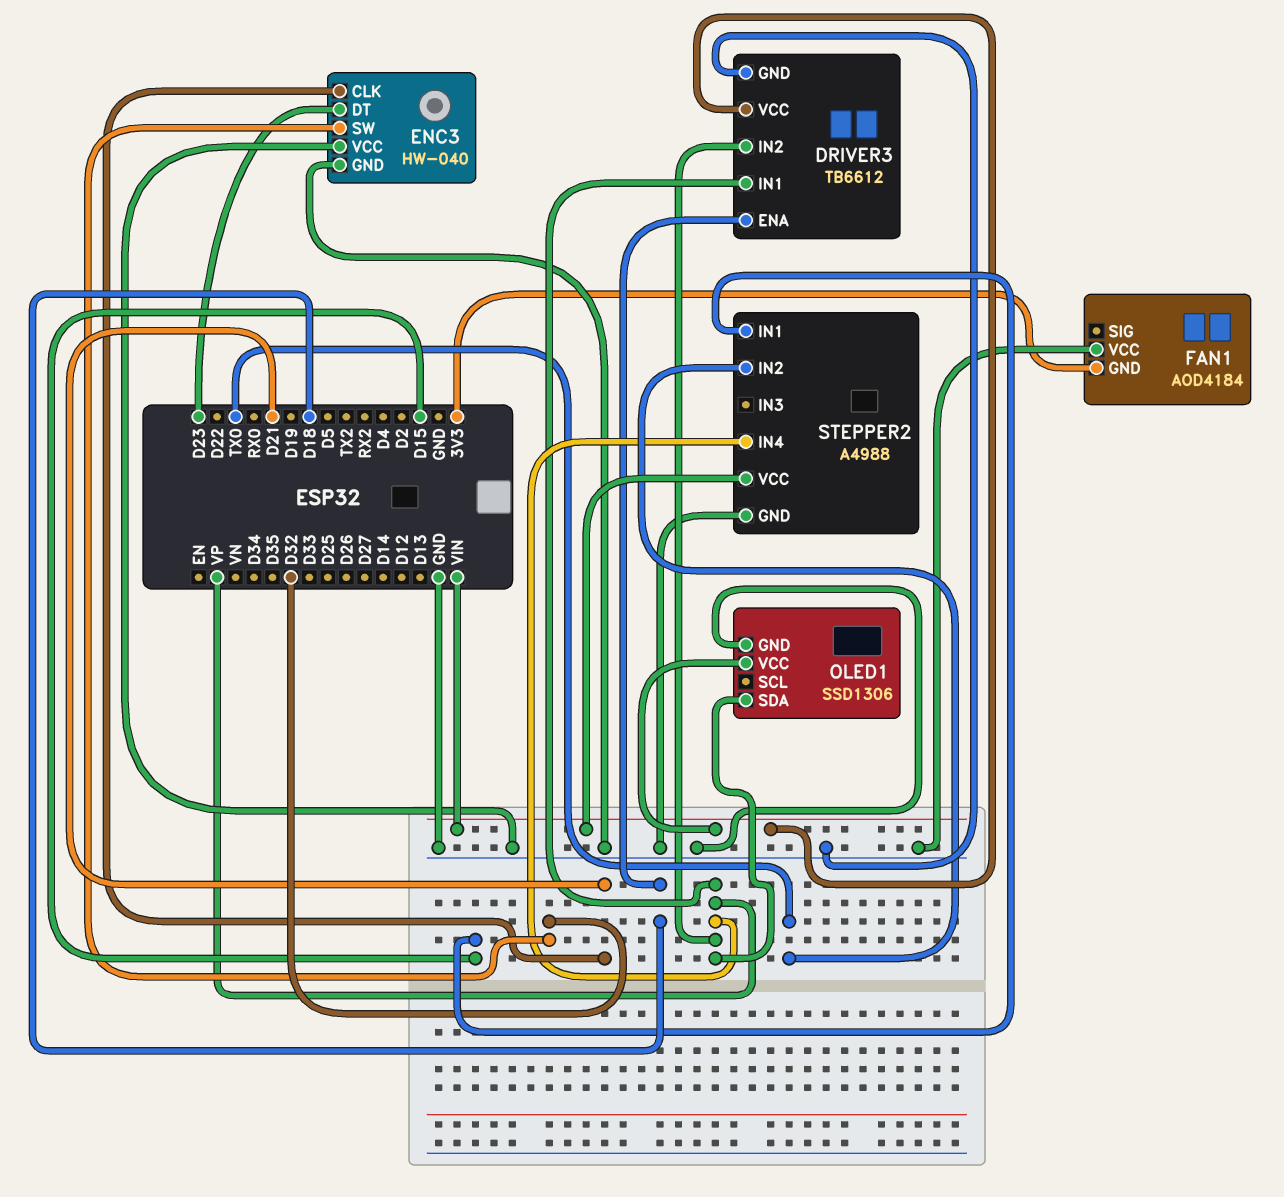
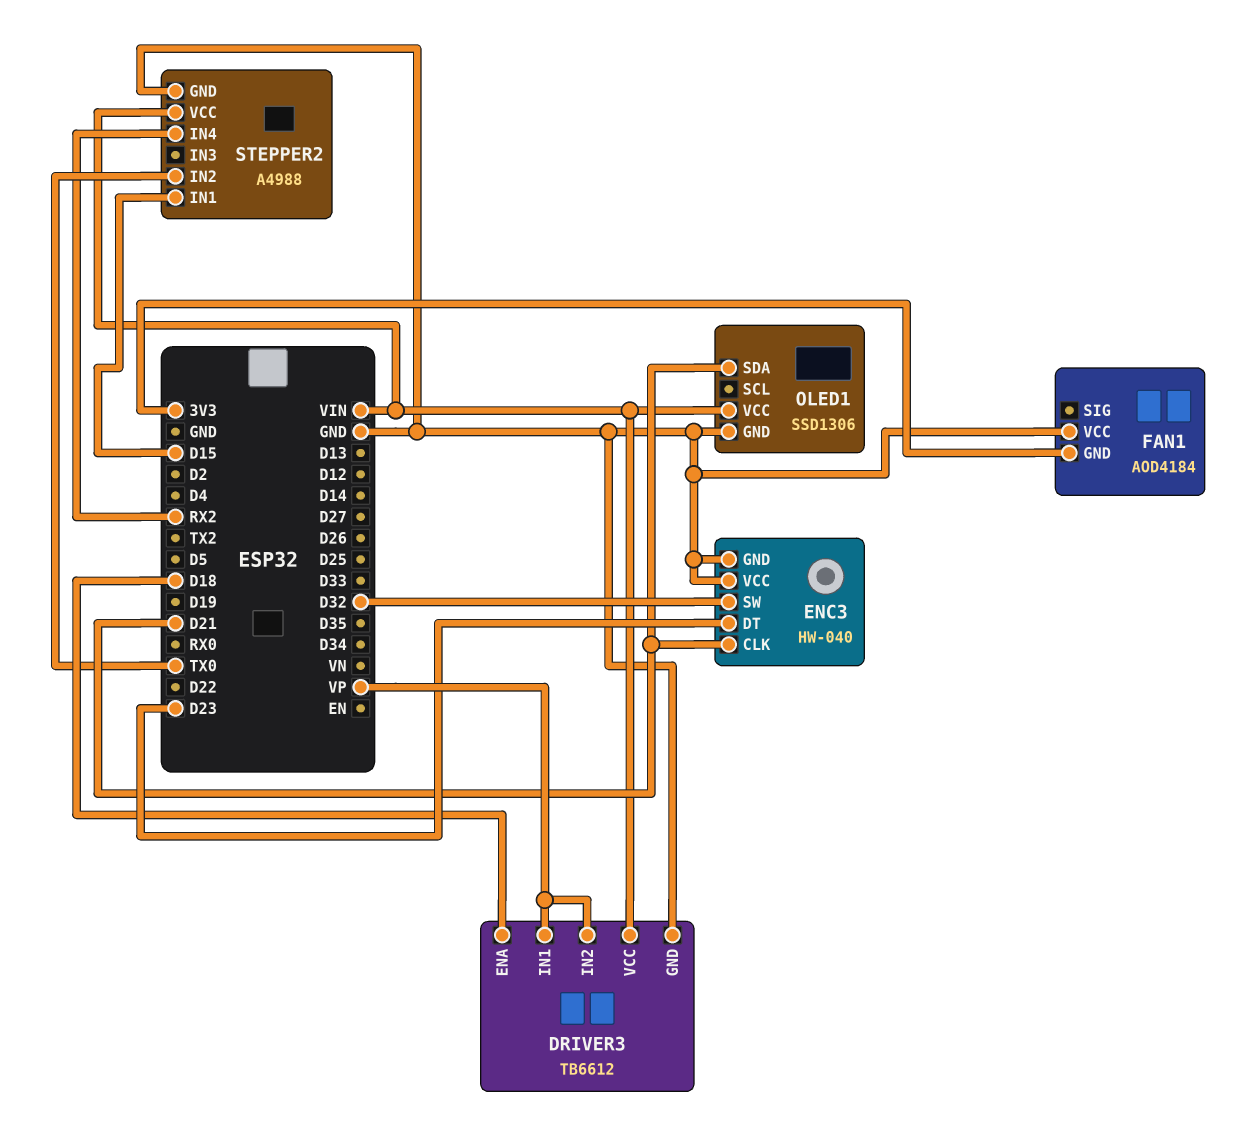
OLED1 pin SDA: VP -> D21
STEPPER2 pin IN4: VP -> RX2

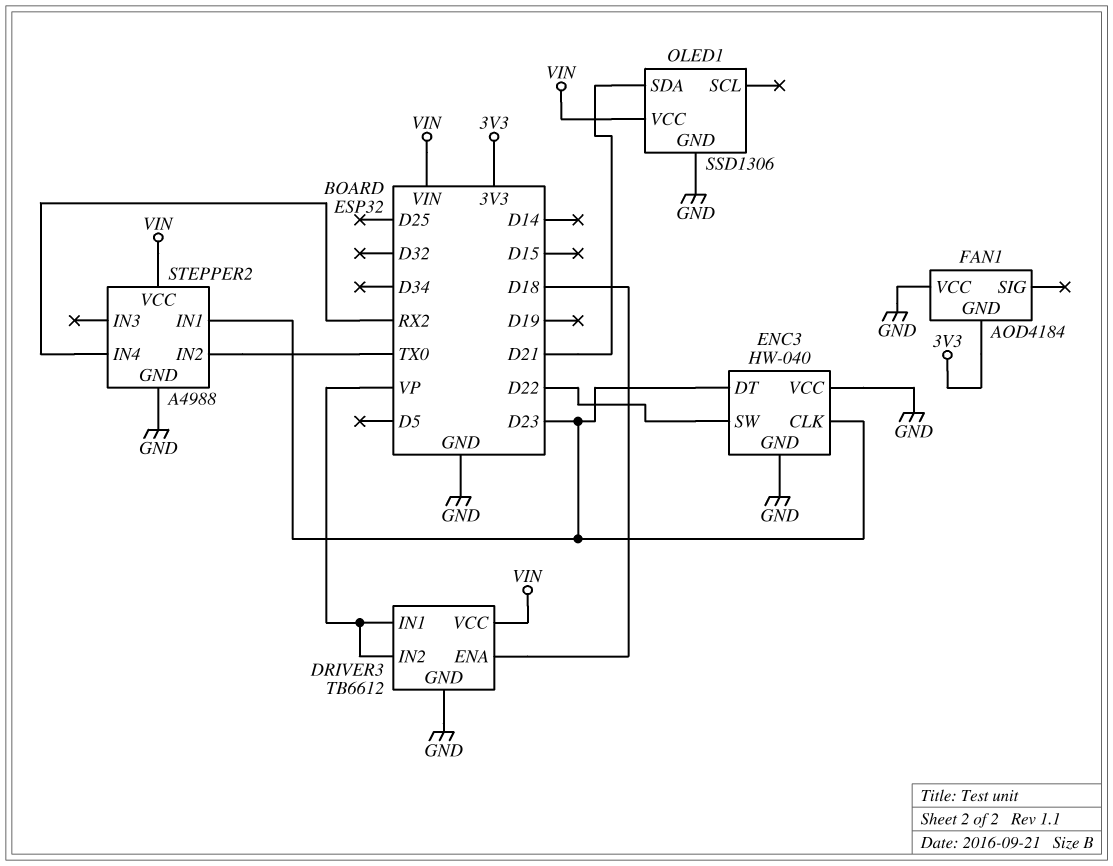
ENC3 pin CLK: D21 -> D23
ENC3 pin SW: D32 -> D22
STEPPER2 pin IN1: D15 -> D23

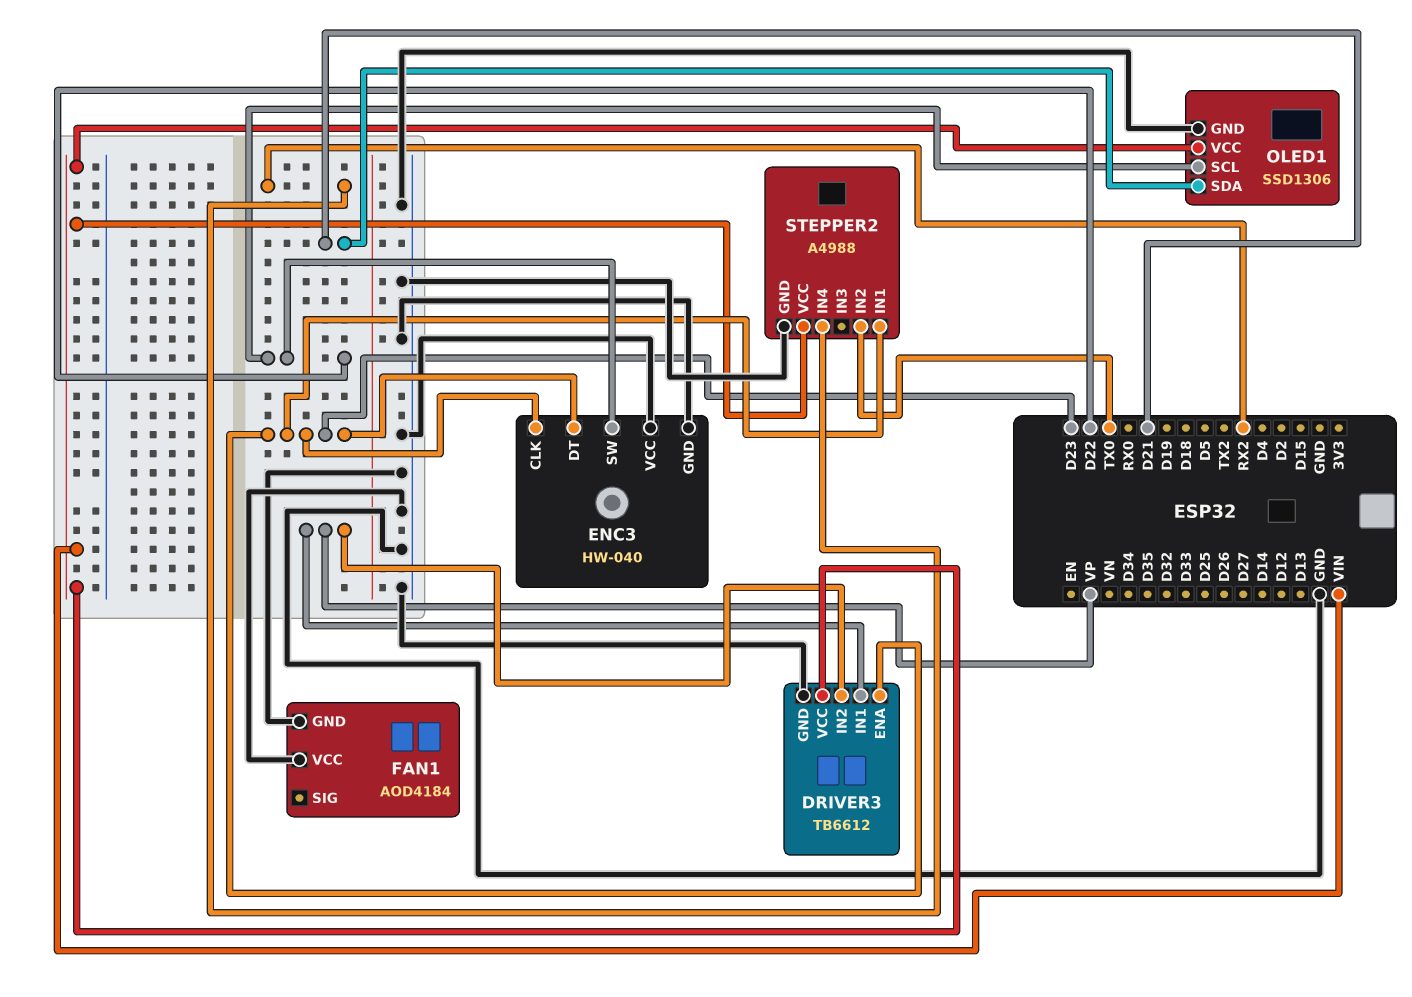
DRIVER3 pin ENA: D18 -> D23
FAN1 pin GND: 3V3 -> GND
OLED1 pin SCL: none -> D22

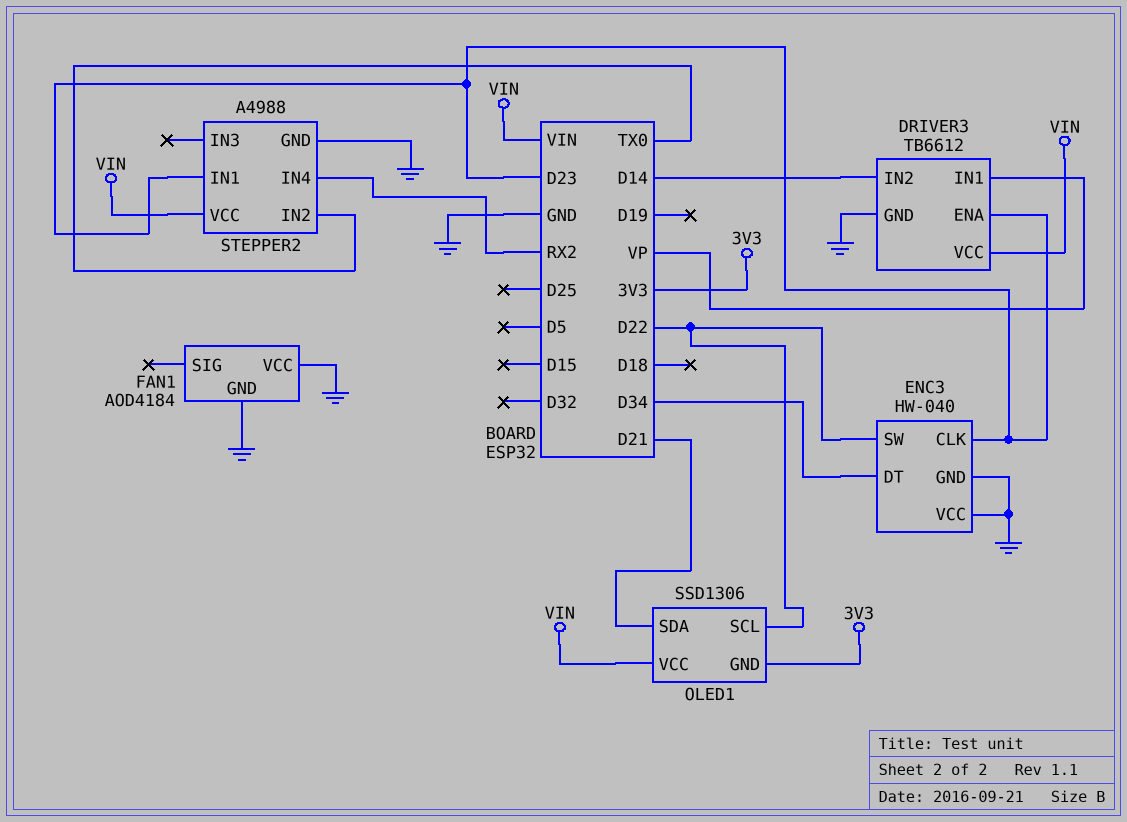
DRIVER3 pin IN2: VP -> D14
ENC3 pin DT: D23 -> D34
OLED1 pin GND: GND -> 3V3

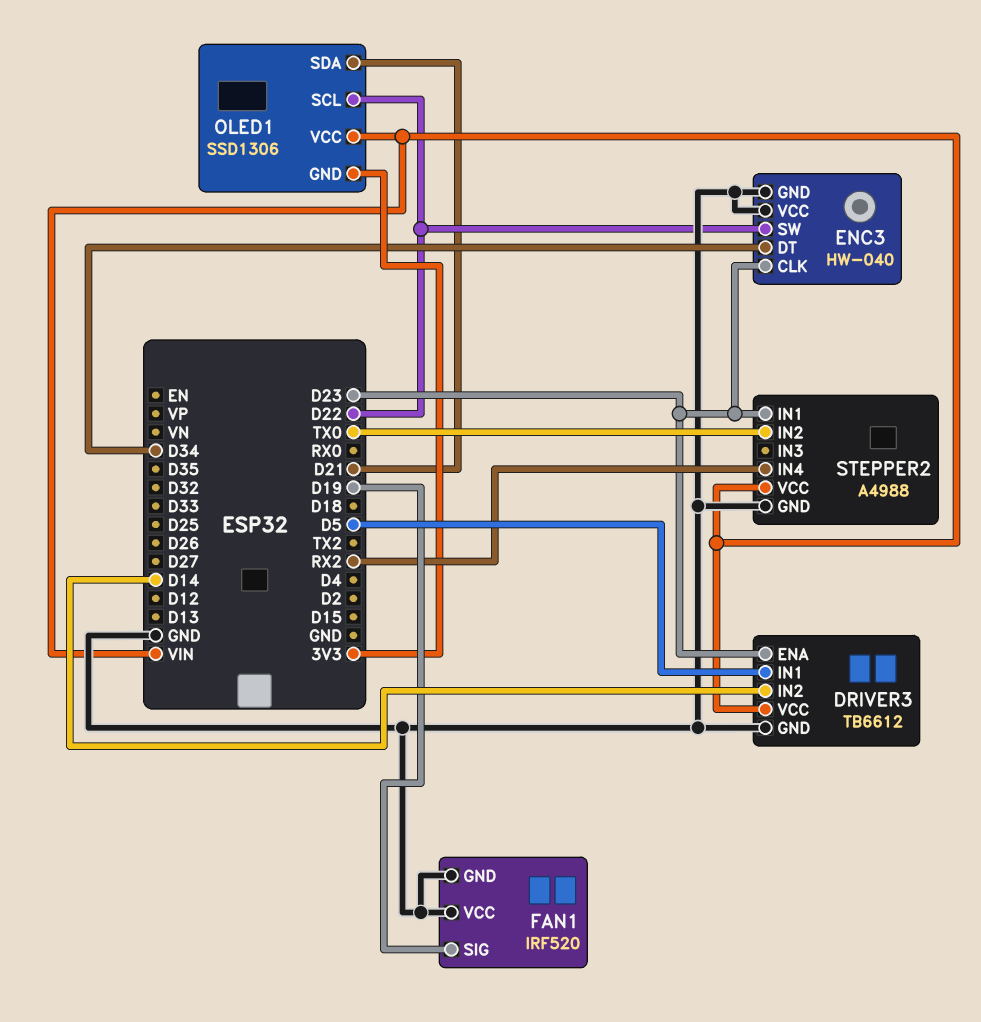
DRIVER3 pin IN1: VP -> D5
FAN1: AOD4184 -> IRF520
FAN1 pin SIG: none -> D19

